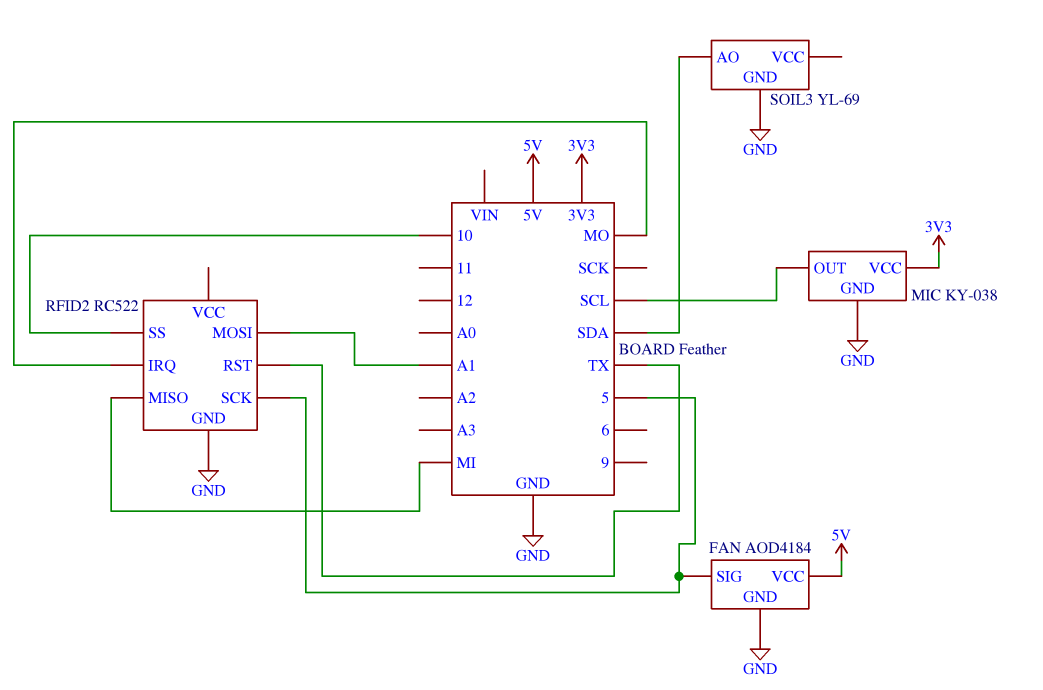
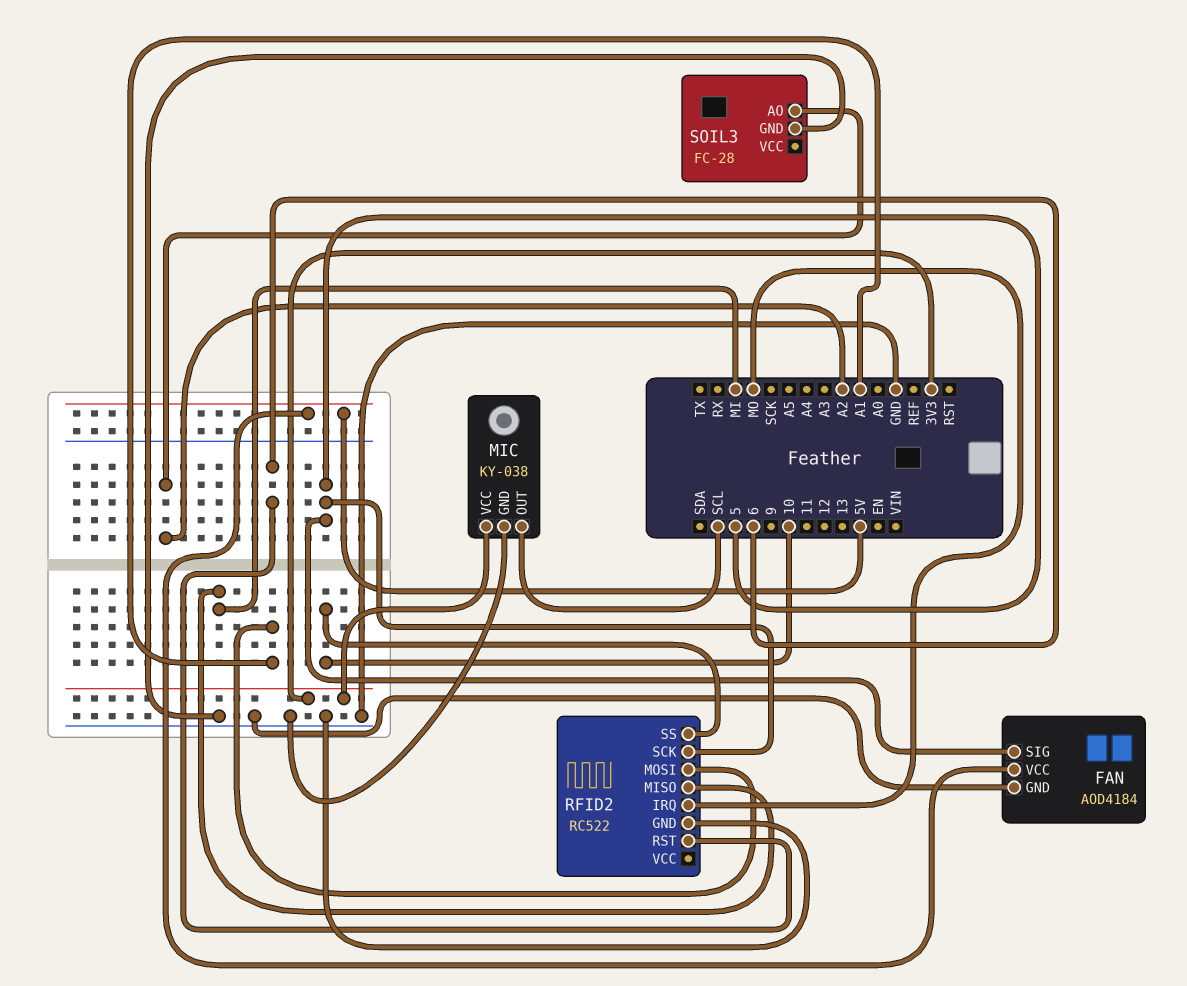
RFID2 pin RST: TX -> 6
SOIL3: YL-69 -> FC-28
SOIL3 pin AO: SDA -> A2

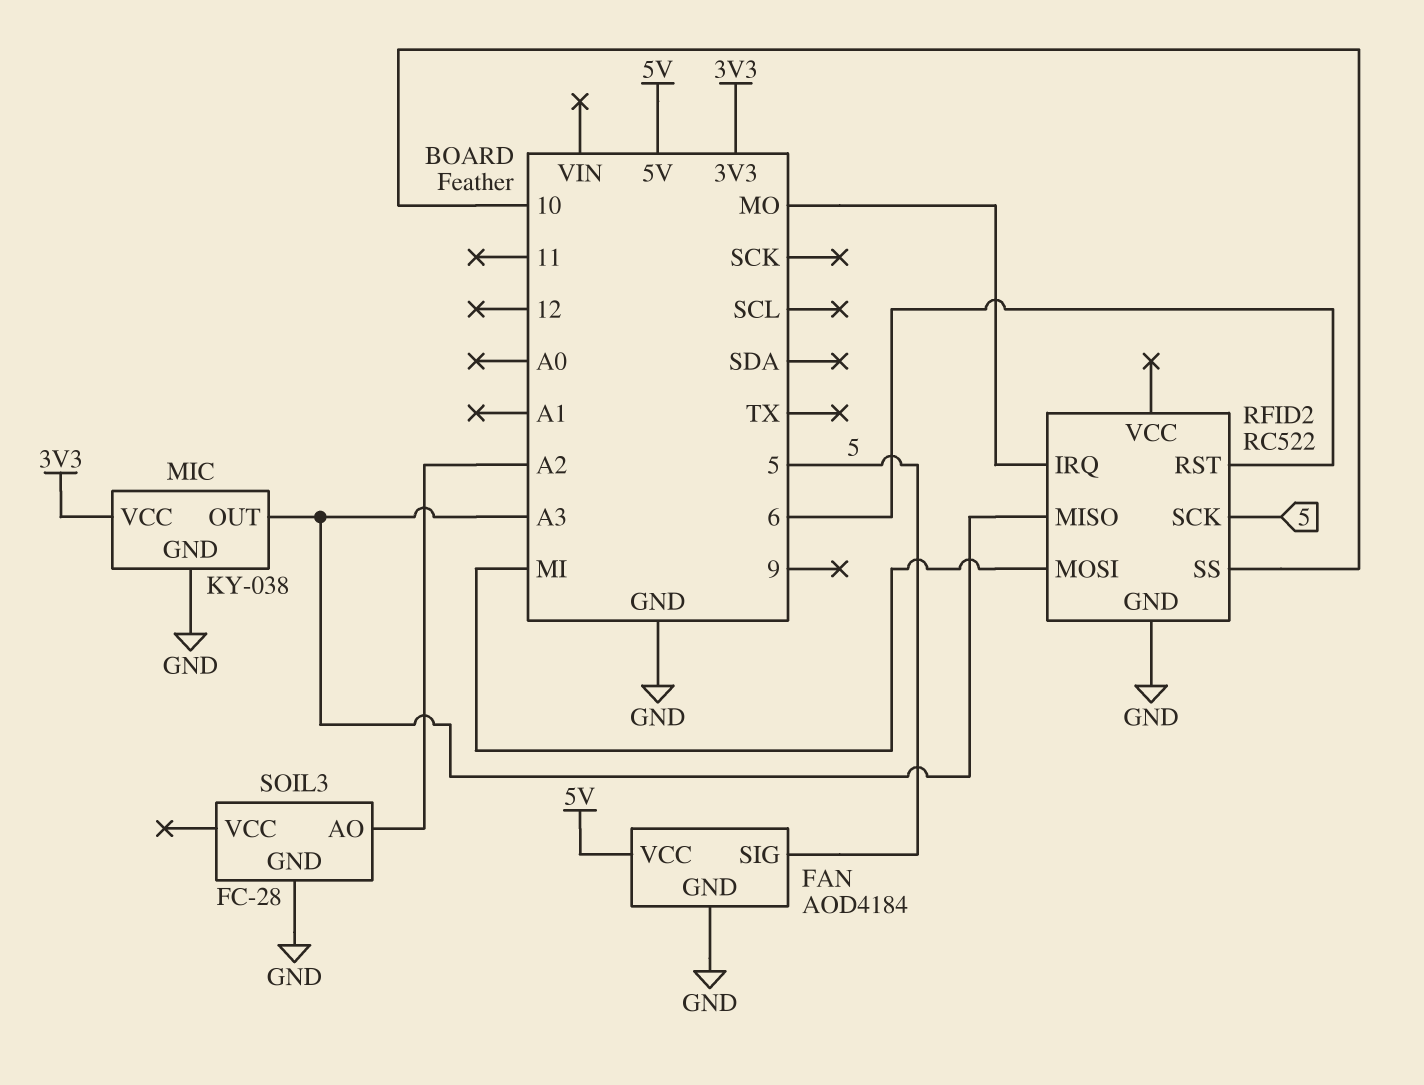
MIC pin OUT: SCL -> A3
RFID2 pin MISO: MI -> A3
RFID2 pin MOSI: A1 -> MI

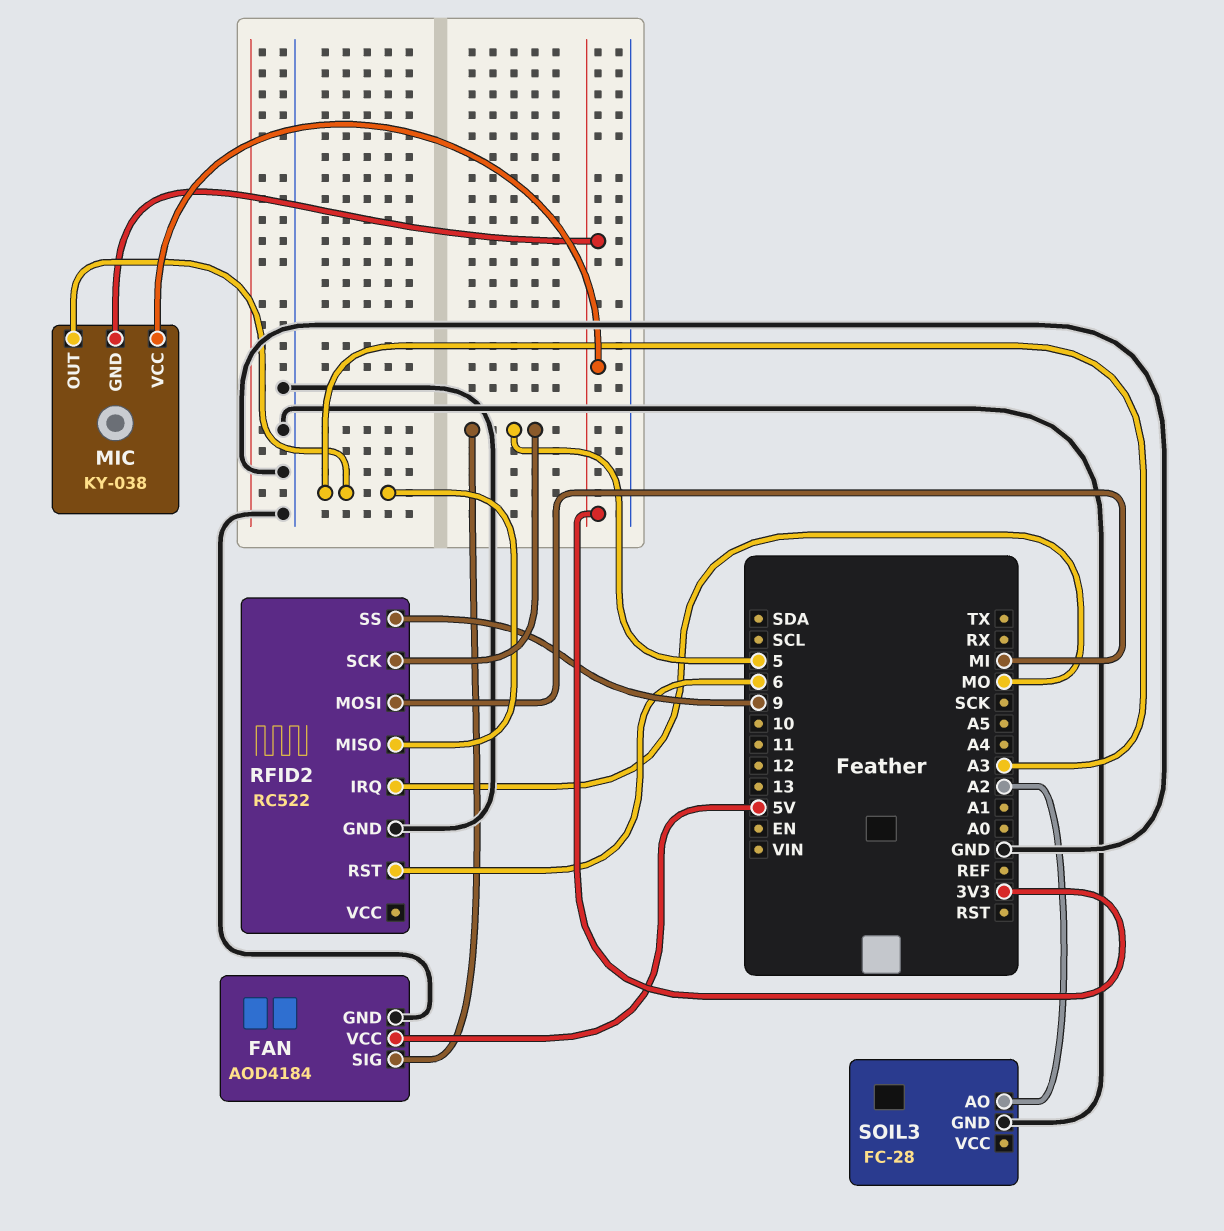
MIC pin GND: GND -> 3V3
RFID2 pin SS: 10 -> 9

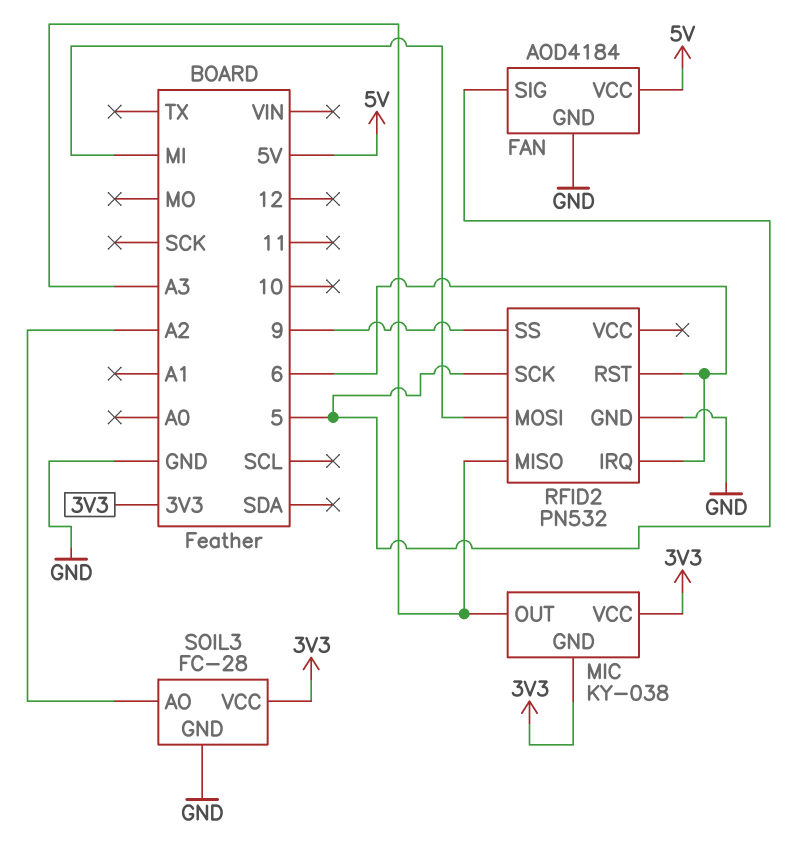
RFID2: RC522 -> PN532
RFID2 pin IRQ: MO -> 6
SOIL3 pin VCC: none -> 3V3

